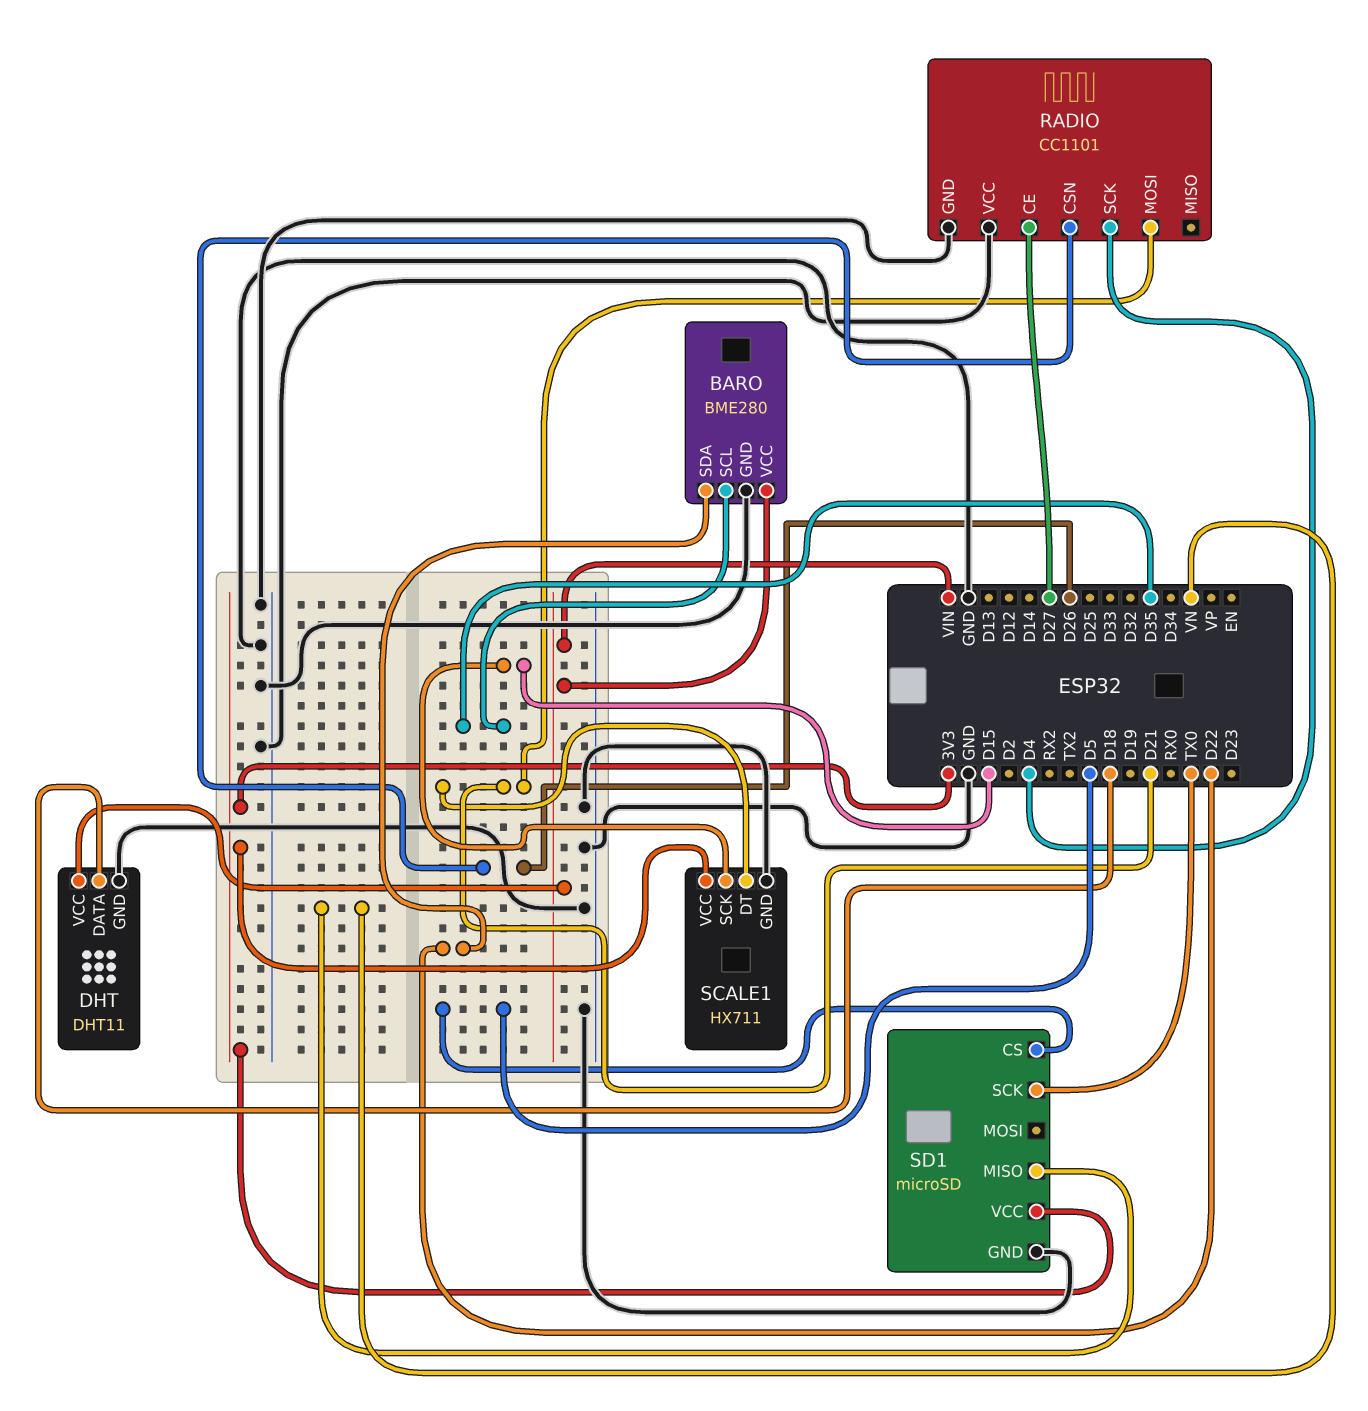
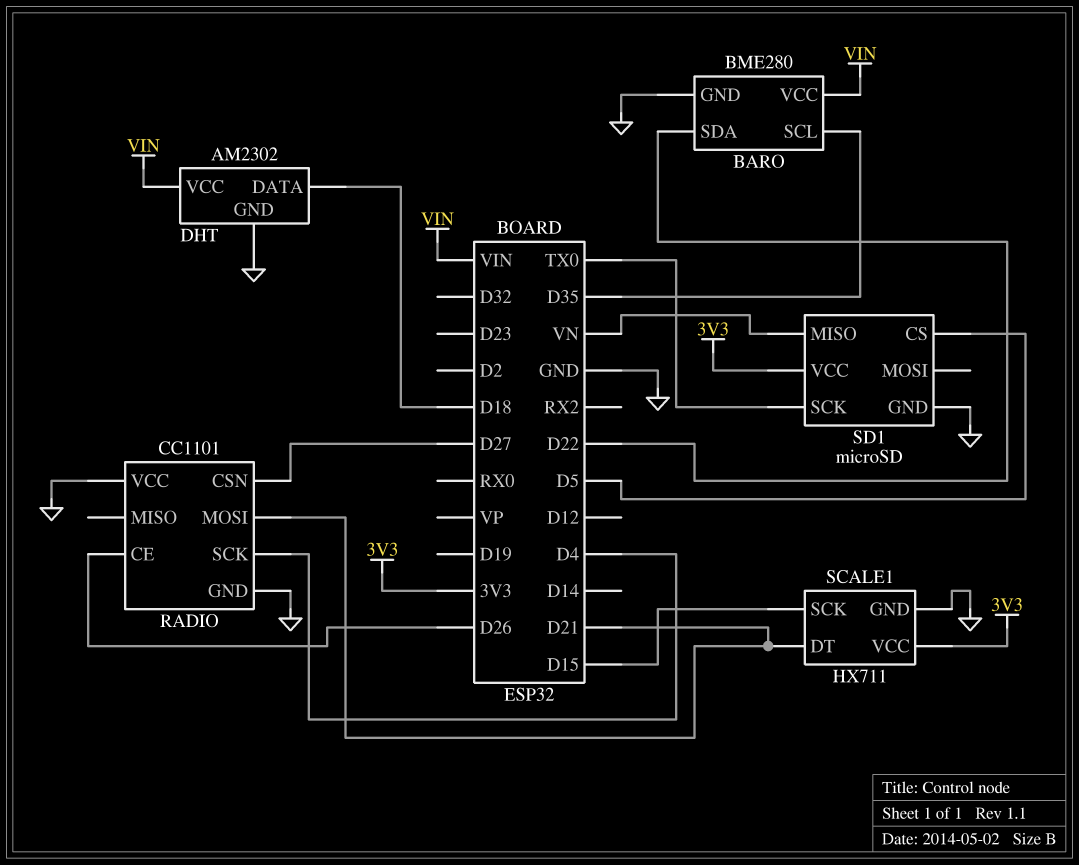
DHT: DHT11 -> AM2302
RADIO pin CE: D27 -> D26
RADIO pin CSN: D26 -> D27

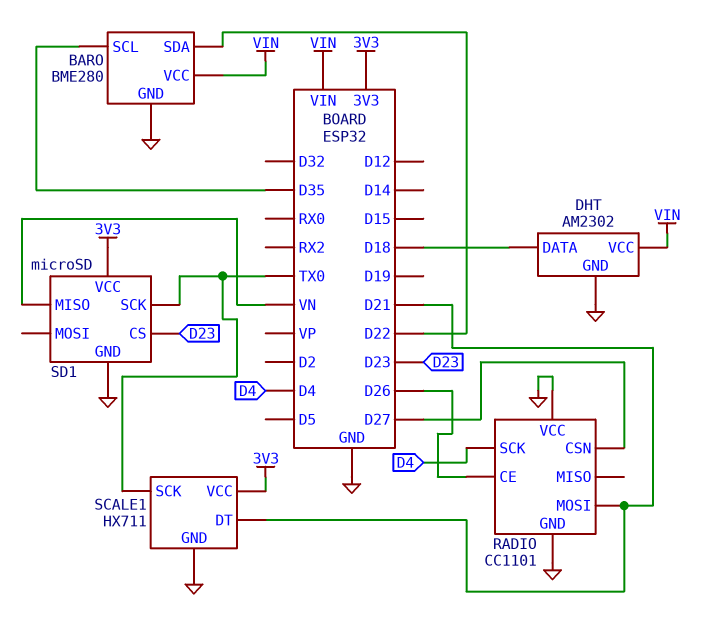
SCALE1 pin SCK: D15 -> TX0
SD1 pin CS: D5 -> D23

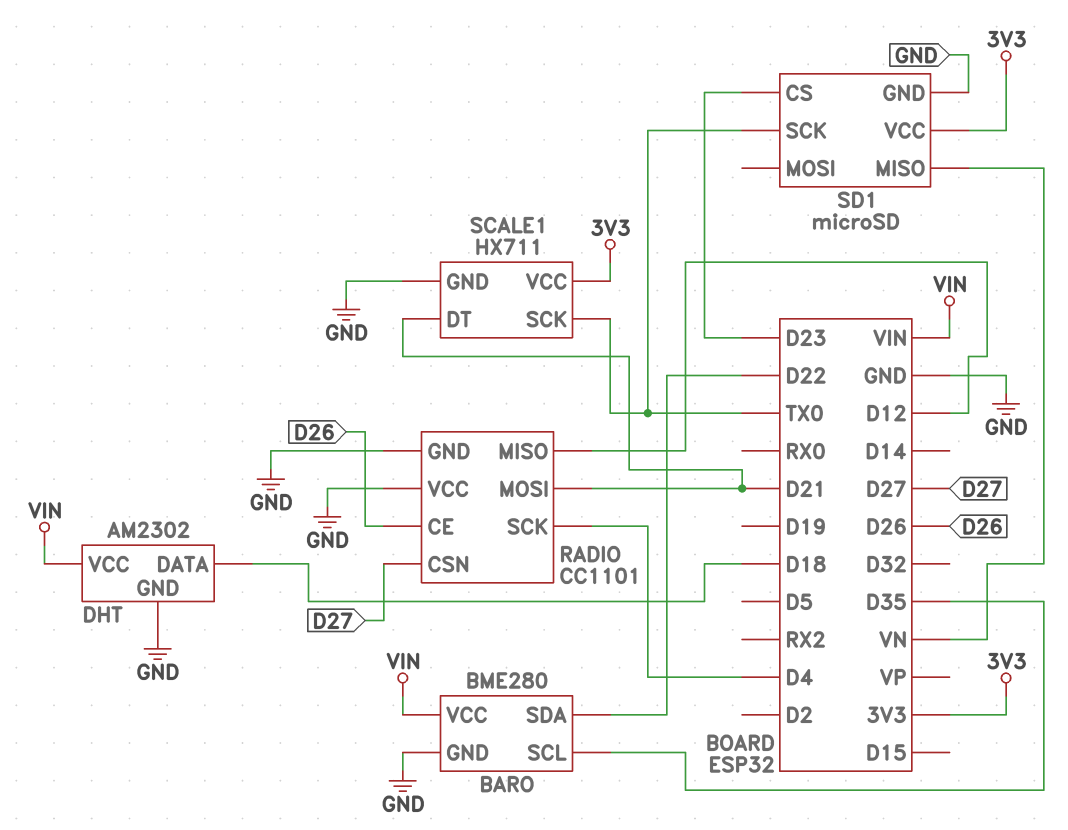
RADIO pin MISO: none -> D12

